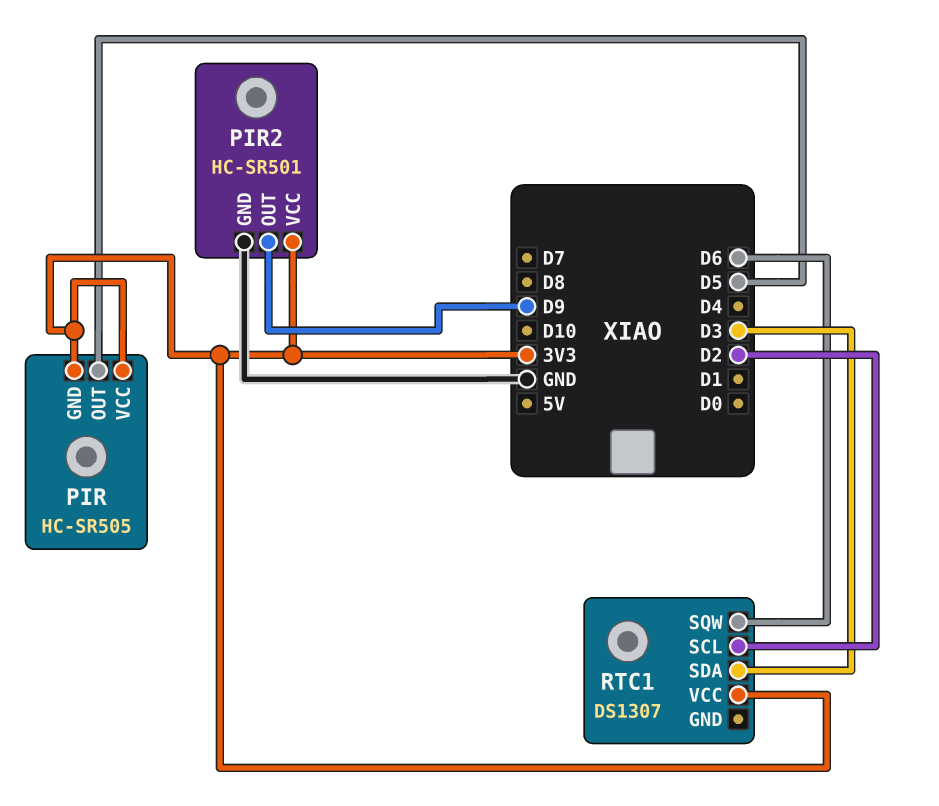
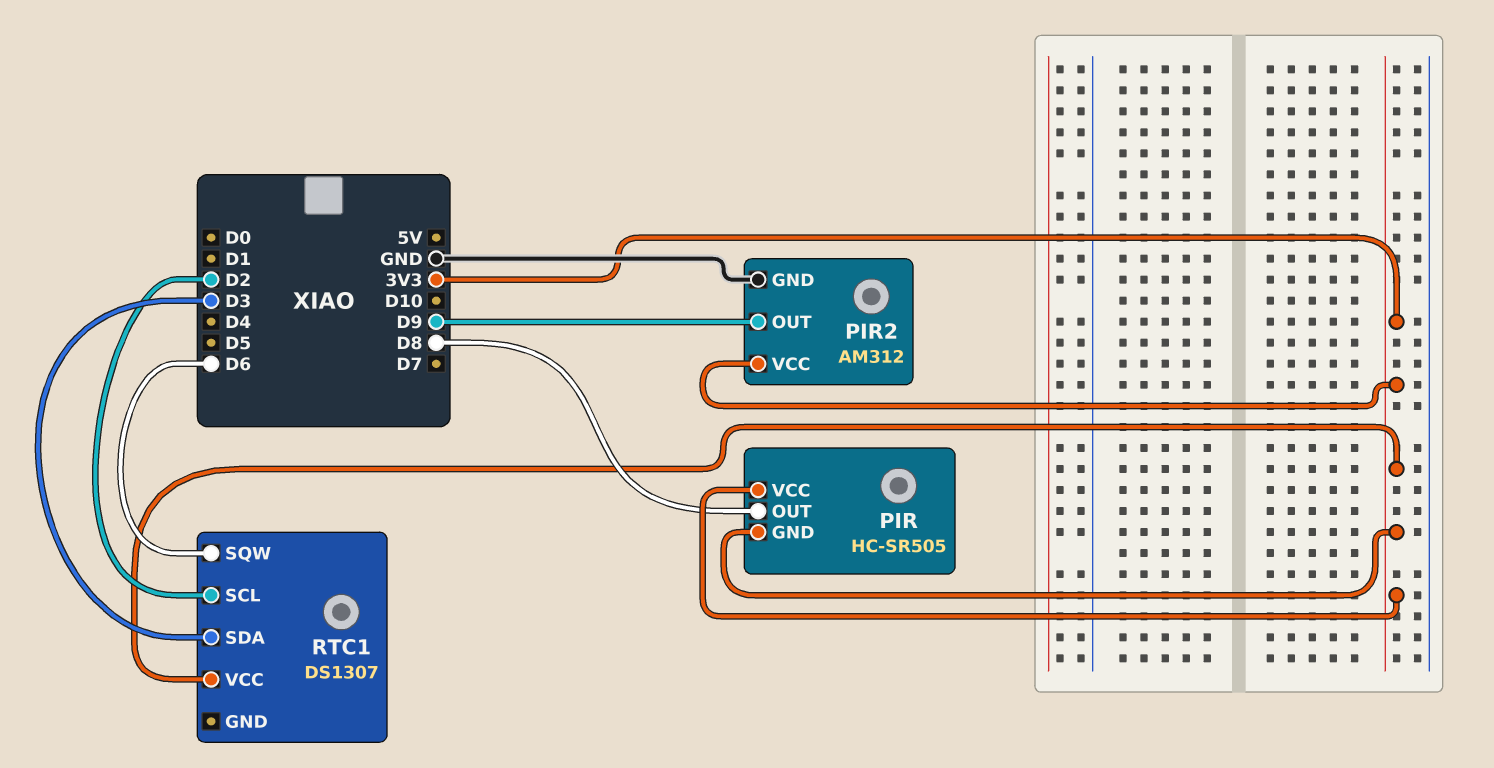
PIR pin OUT: D5 -> D8
PIR2: HC-SR501 -> AM312

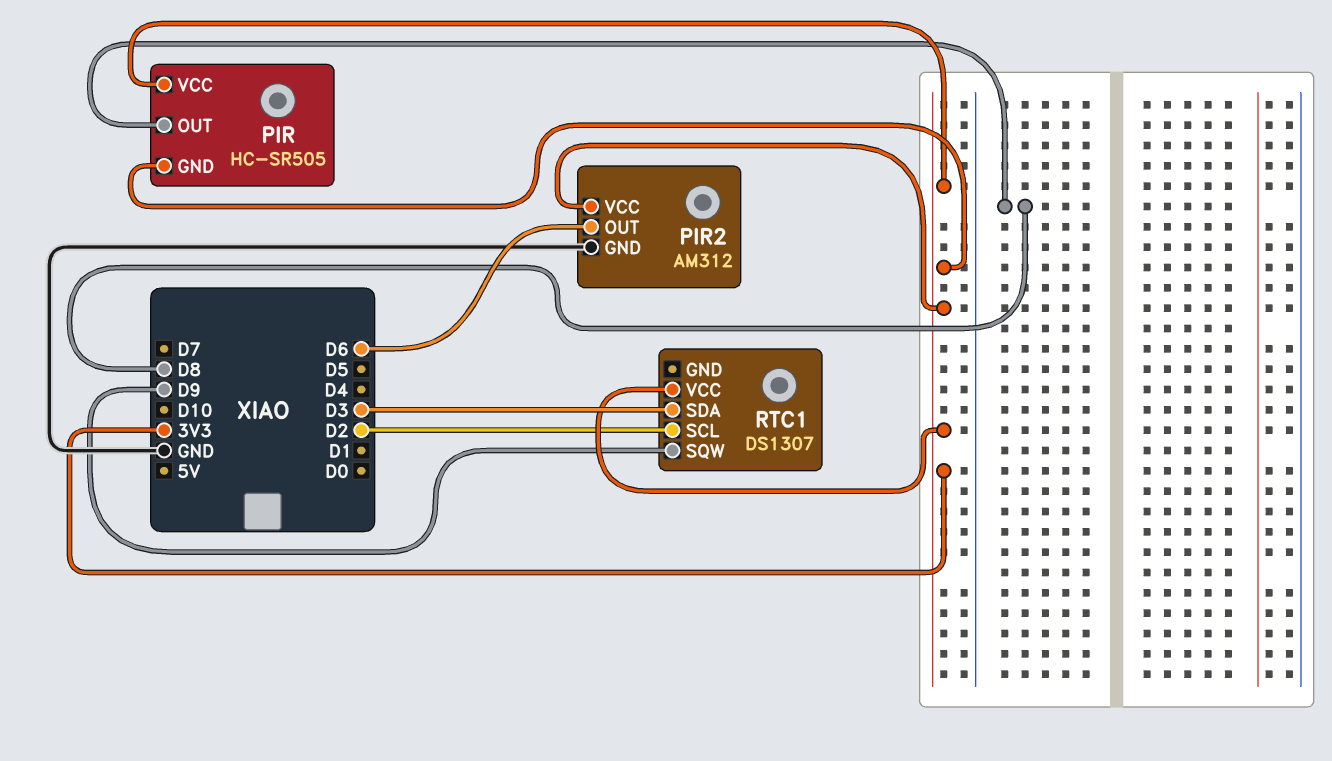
PIR2 pin OUT: D9 -> D6
RTC1 pin SQW: D6 -> D9

